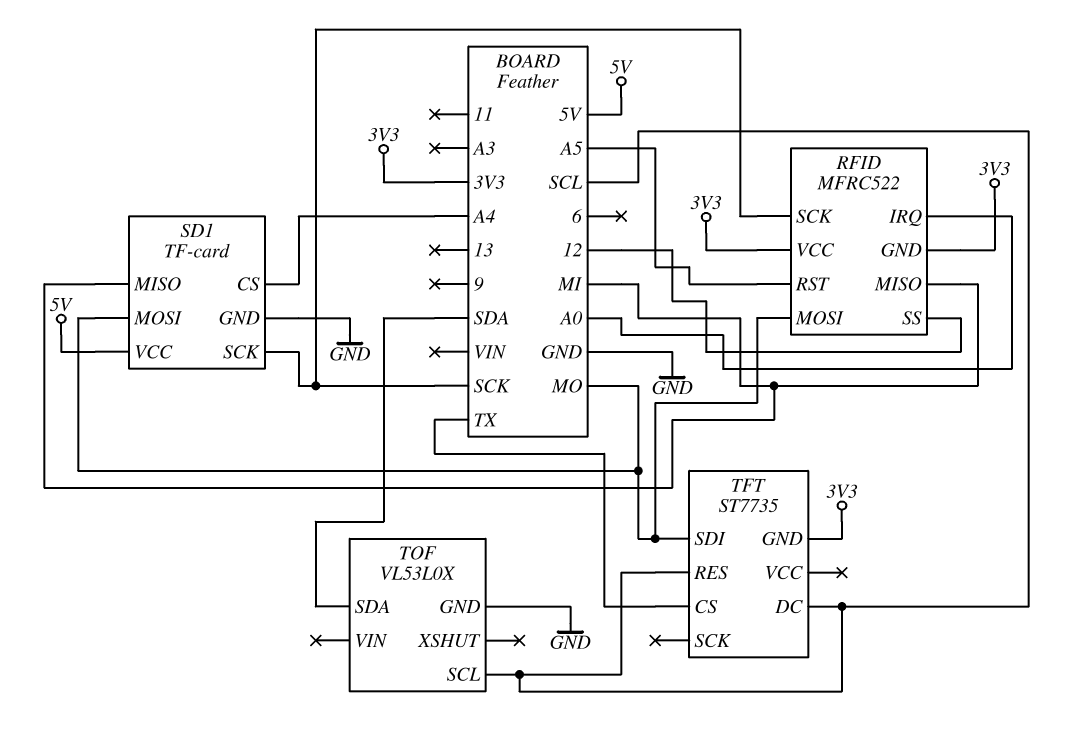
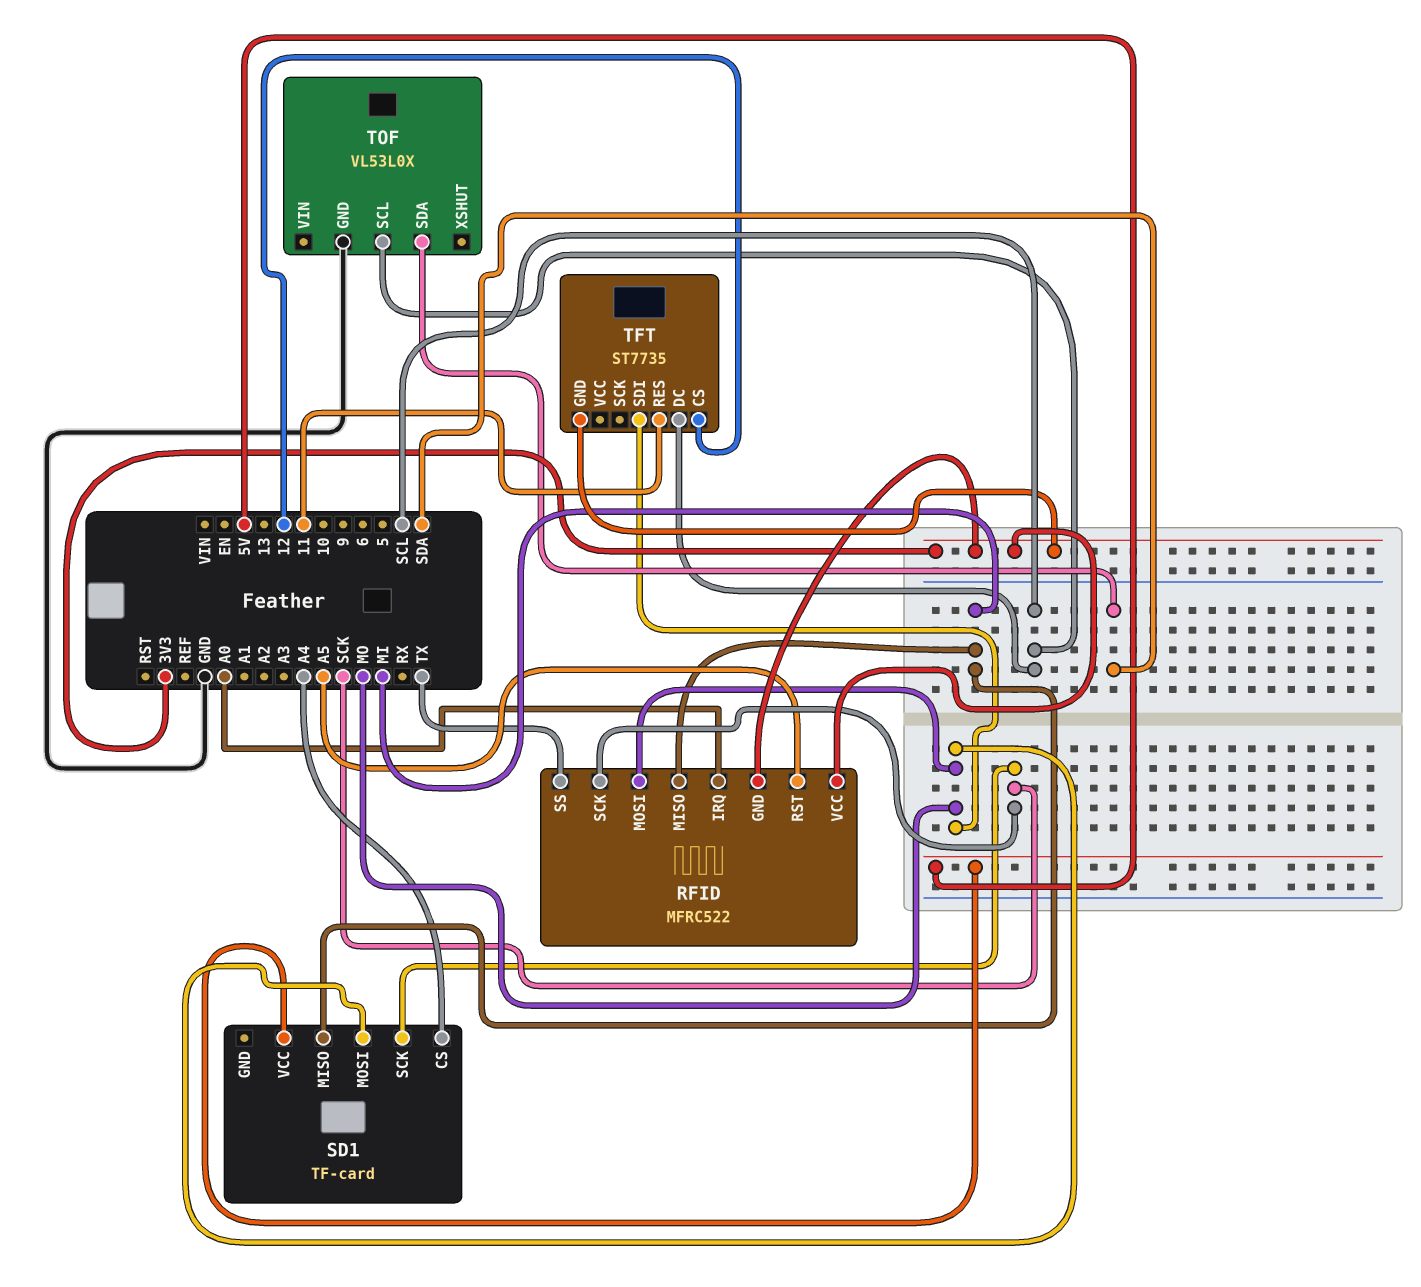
RFID pin SS: 12 -> TX
SD1 pin GND: GND -> none
TFT pin CS: TX -> 12
TFT pin RES: SCL -> 11

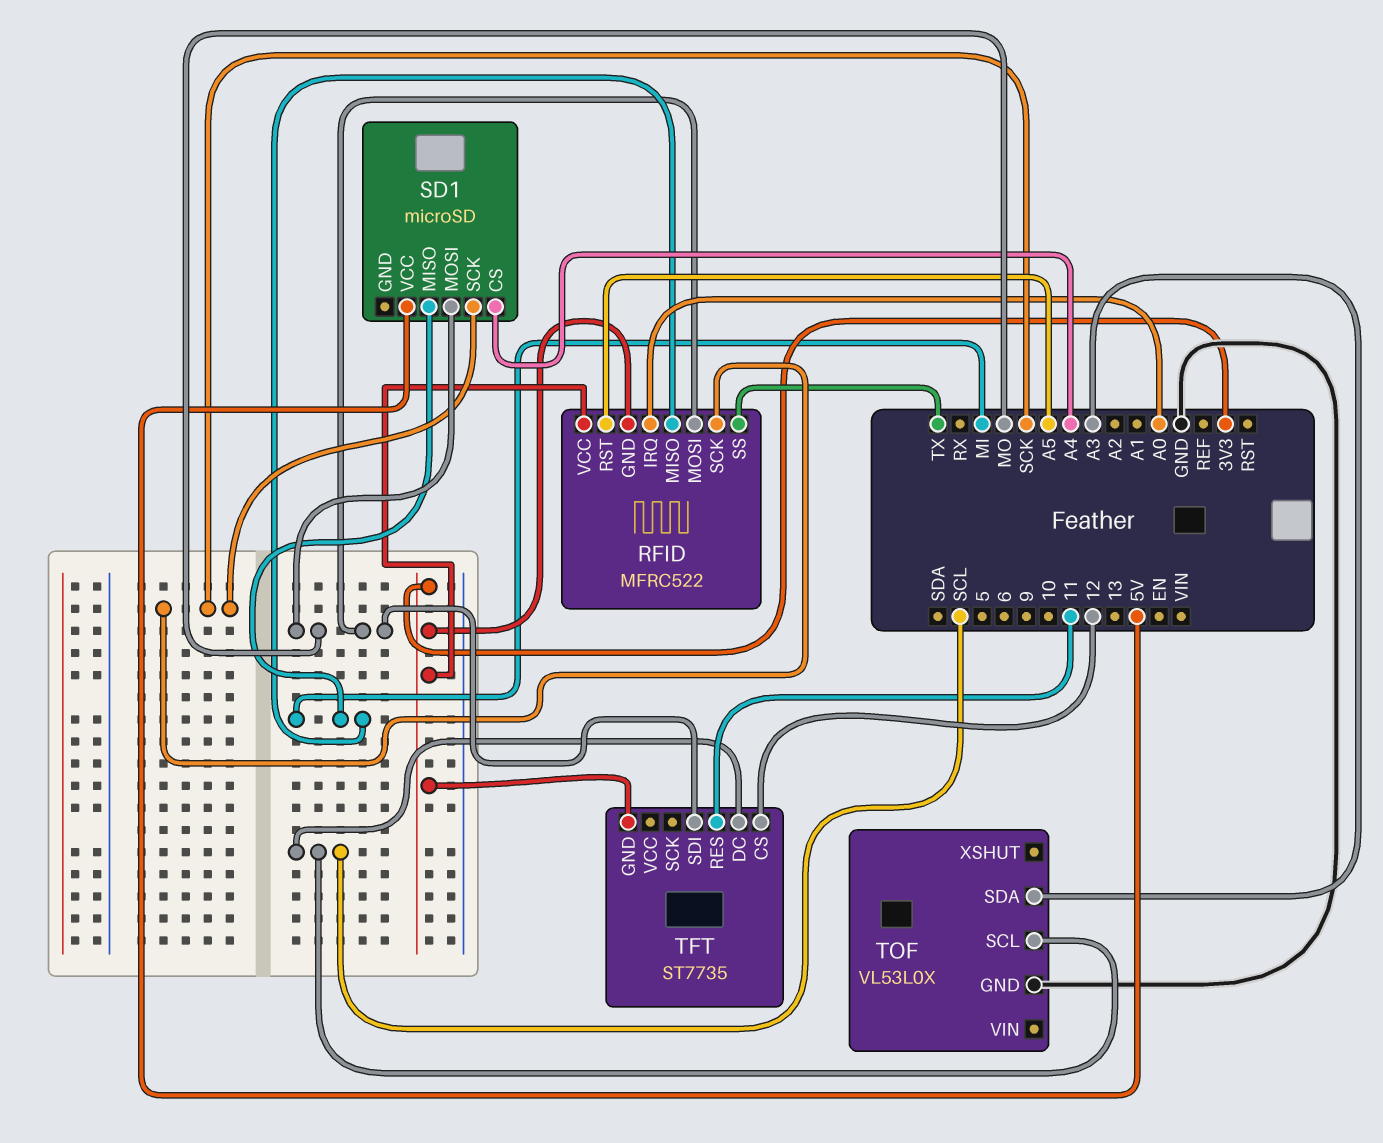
SD1: TF-card -> microSD
TOF pin SDA: SDA -> A3

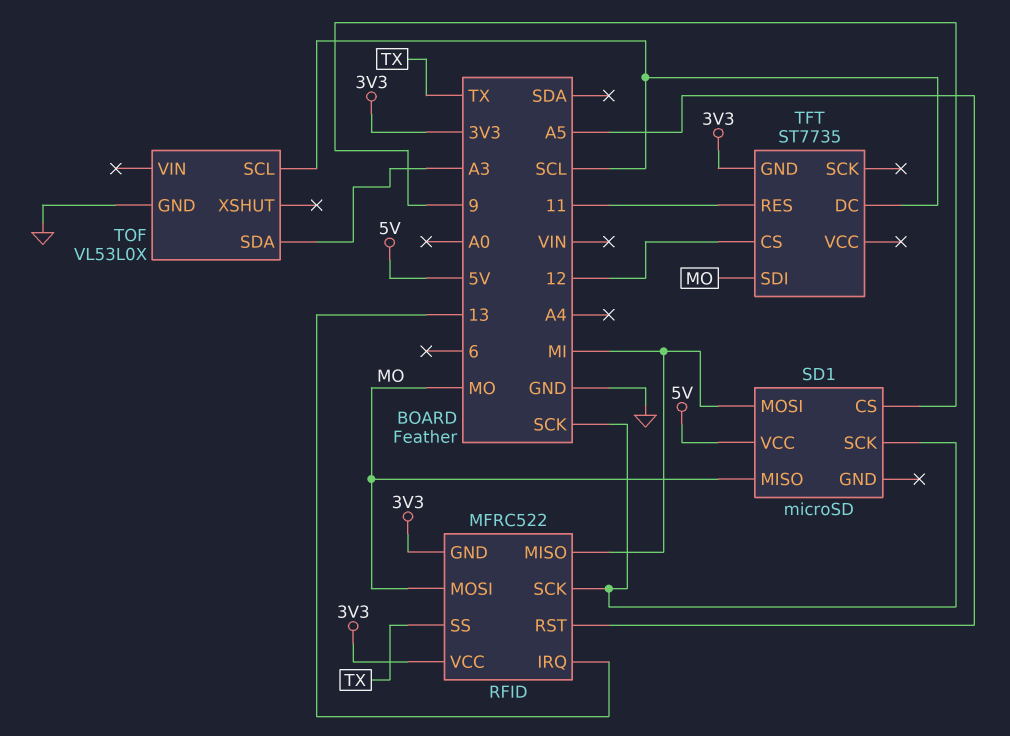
RFID pin IRQ: A0 -> 13
SD1 pin CS: A4 -> 9
SD1 pin MISO: MI -> MO
SD1 pin MOSI: MO -> MI

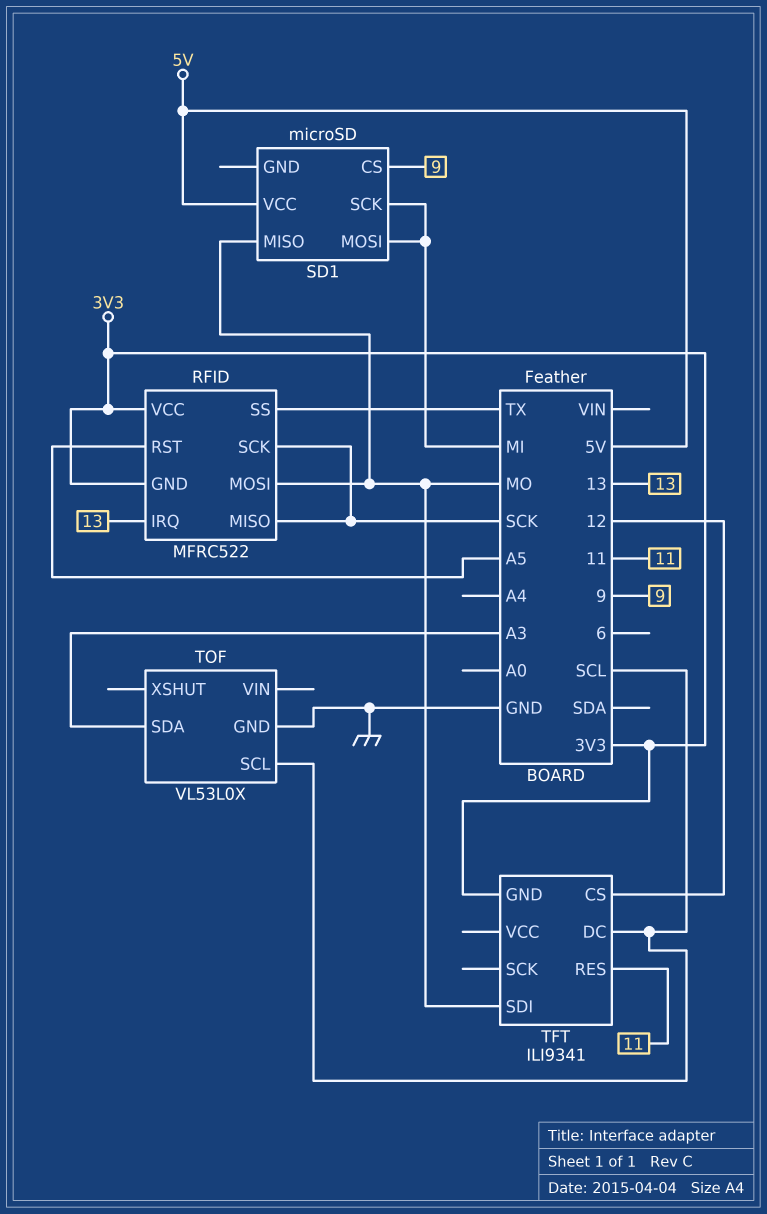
RFID pin MISO: MI -> SCK
SD1 pin SCK: SCK -> MI
TFT: ST7735 -> ILI9341

